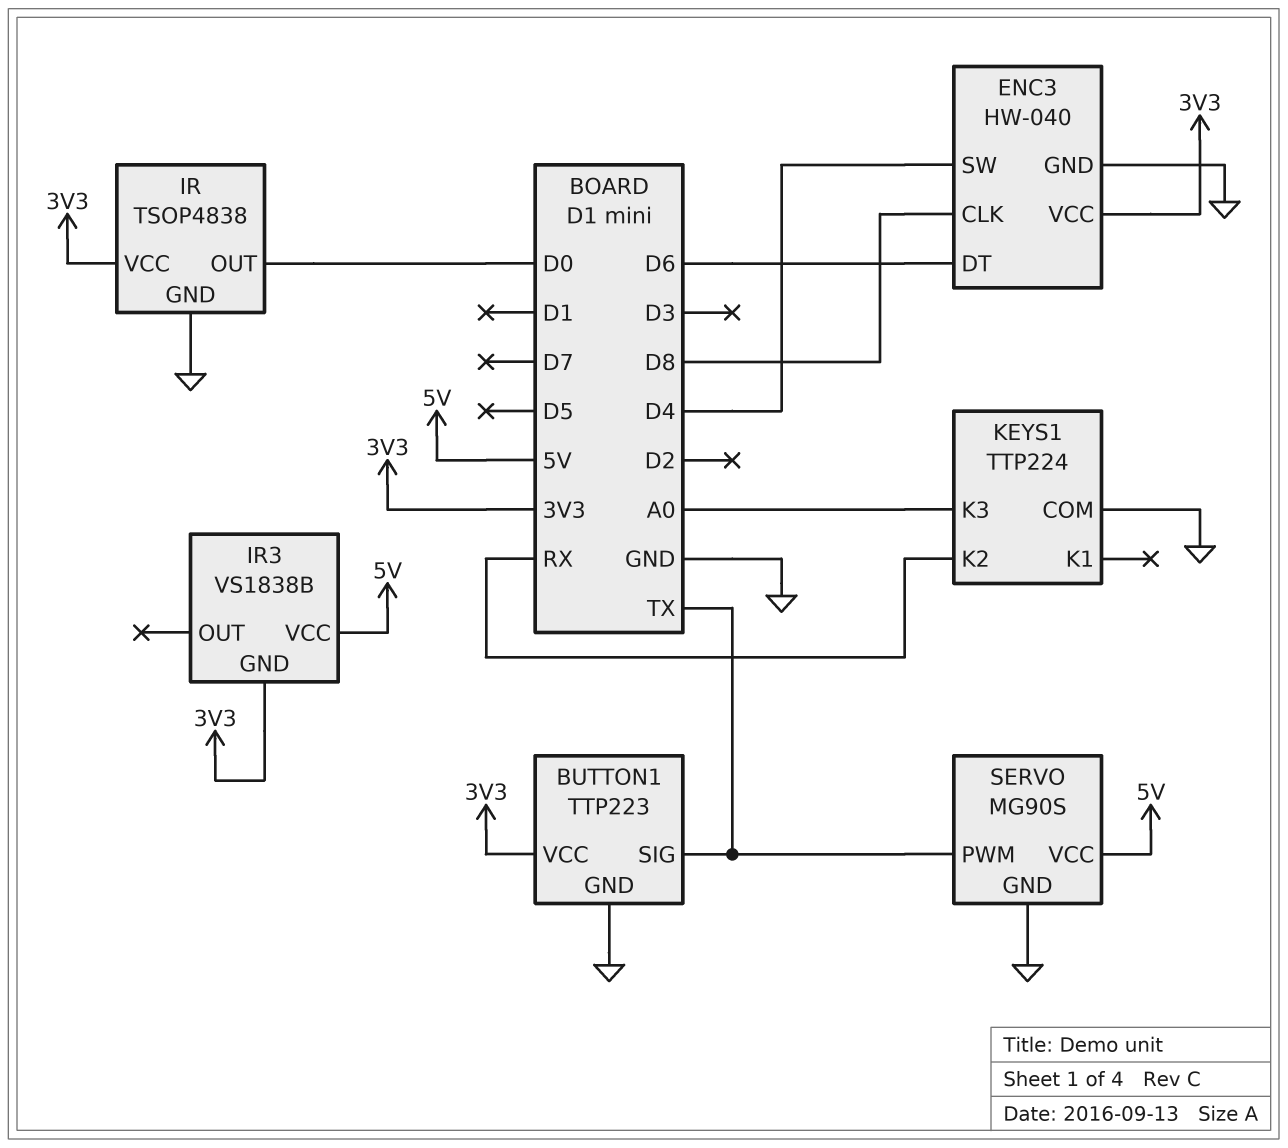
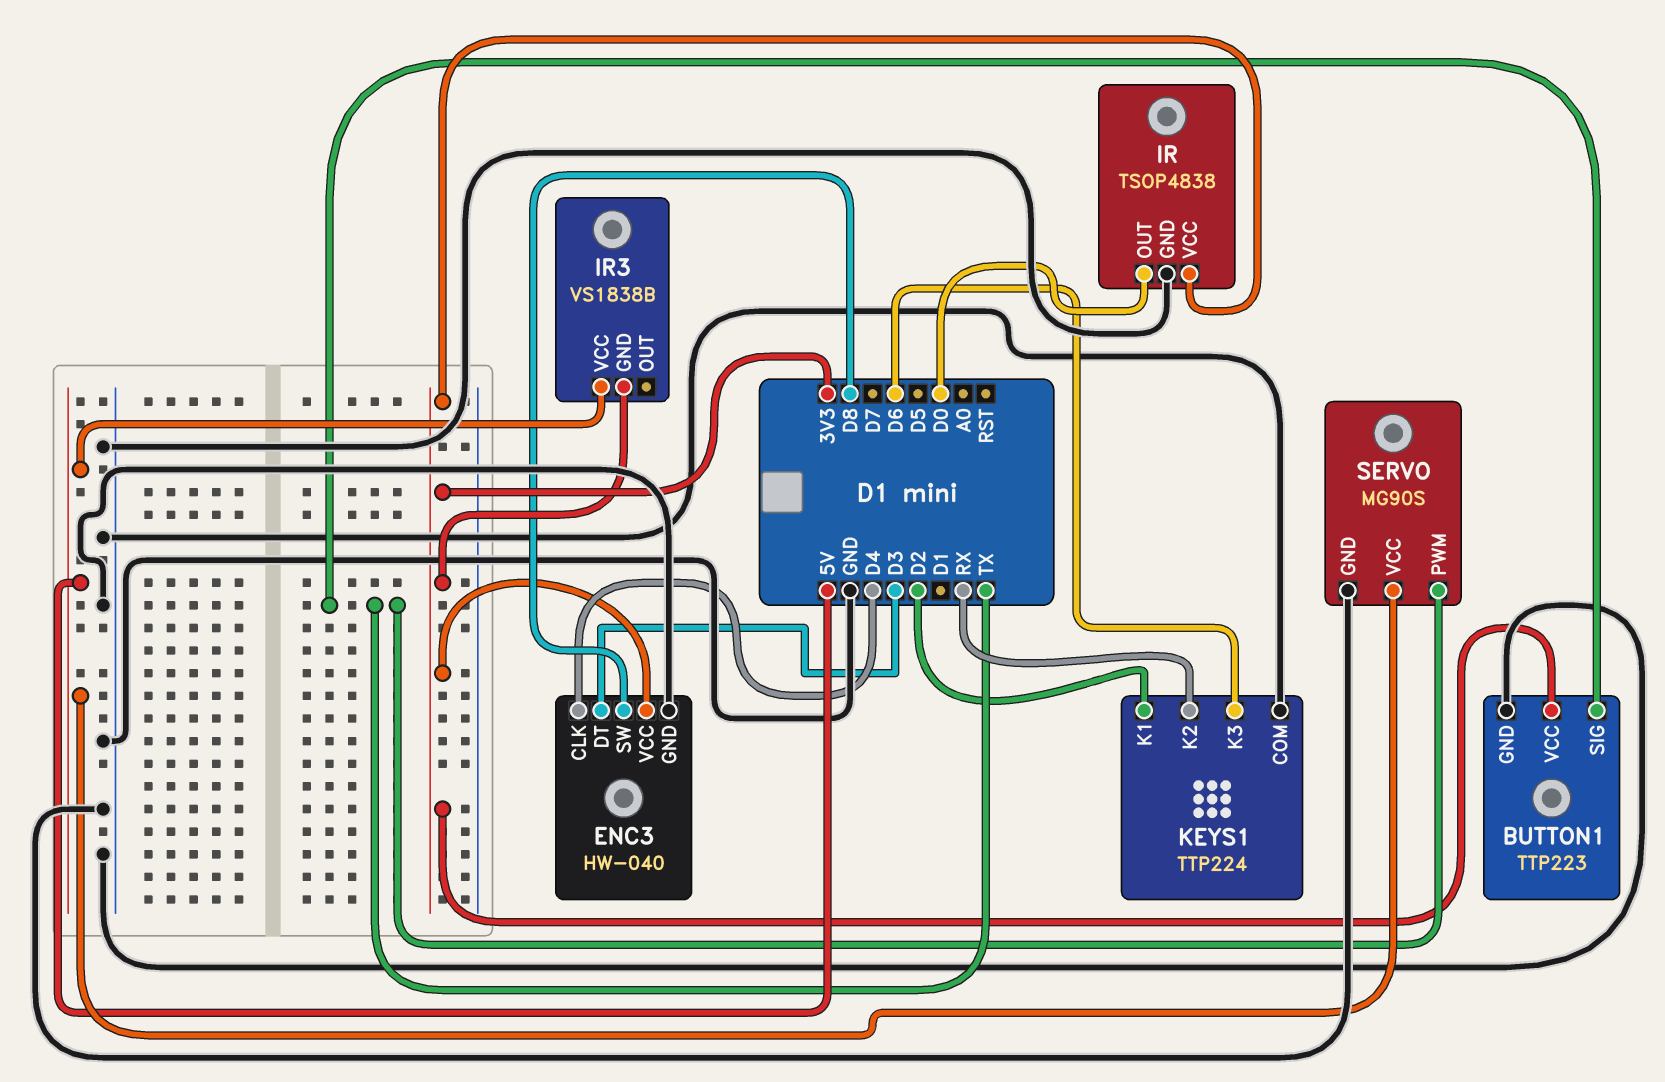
ENC3 pin CLK: D8 -> D4
ENC3 pin DT: D6 -> D3
ENC3 pin SW: D4 -> D8
KEYS1 pin K1: none -> D2
KEYS1 pin K3: A0 -> D6

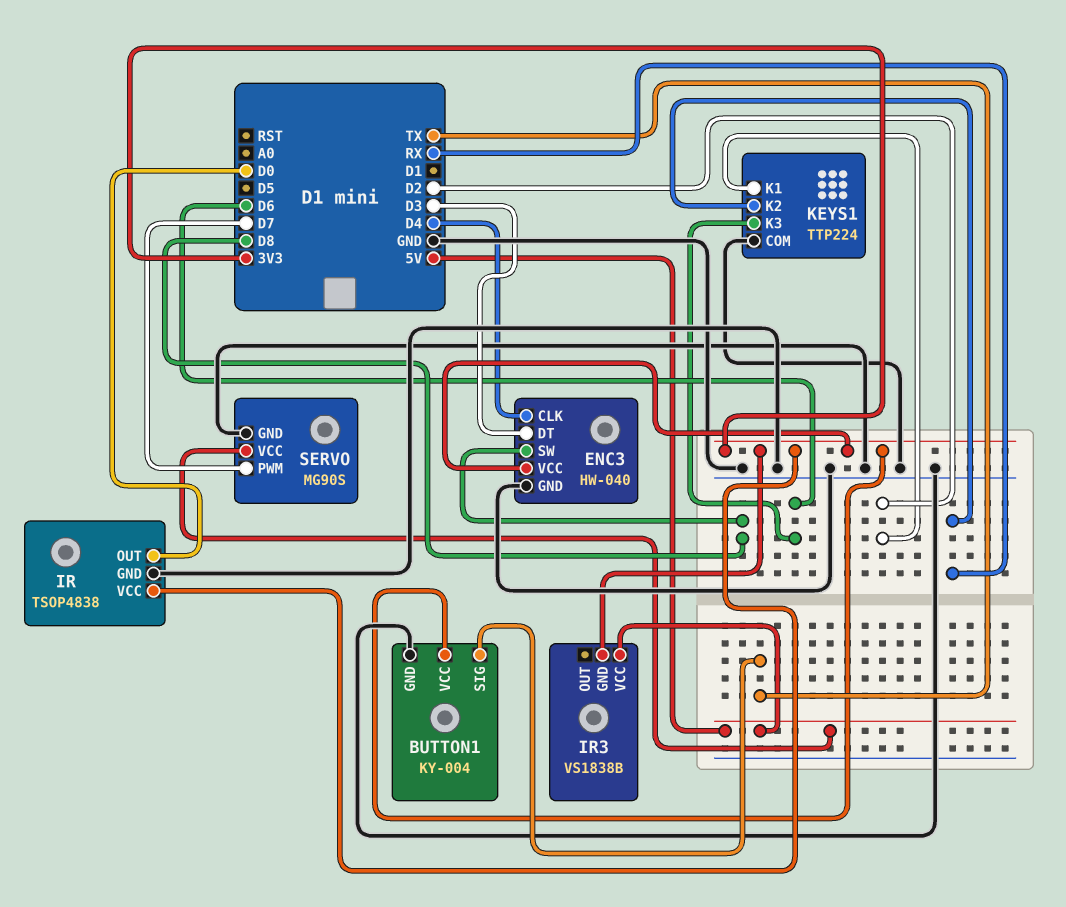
BUTTON1: TTP223 -> KY-004
SERVO pin PWM: TX -> D7

